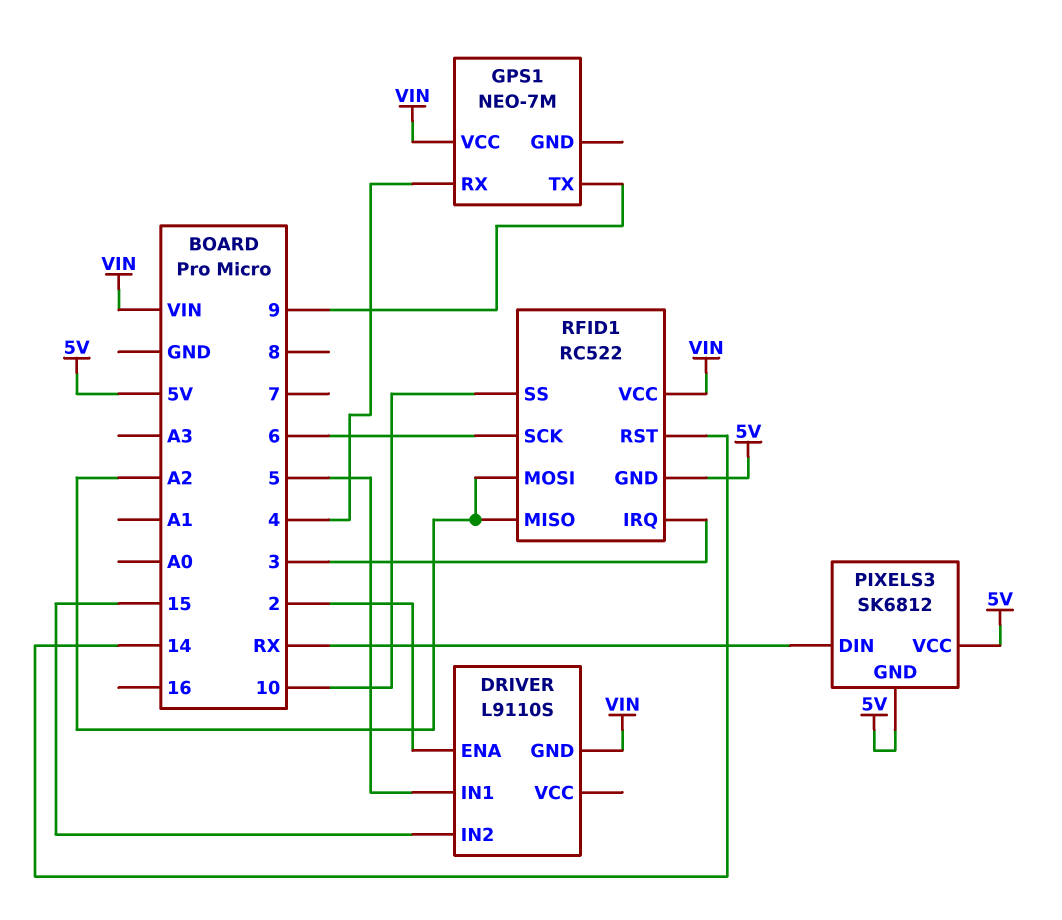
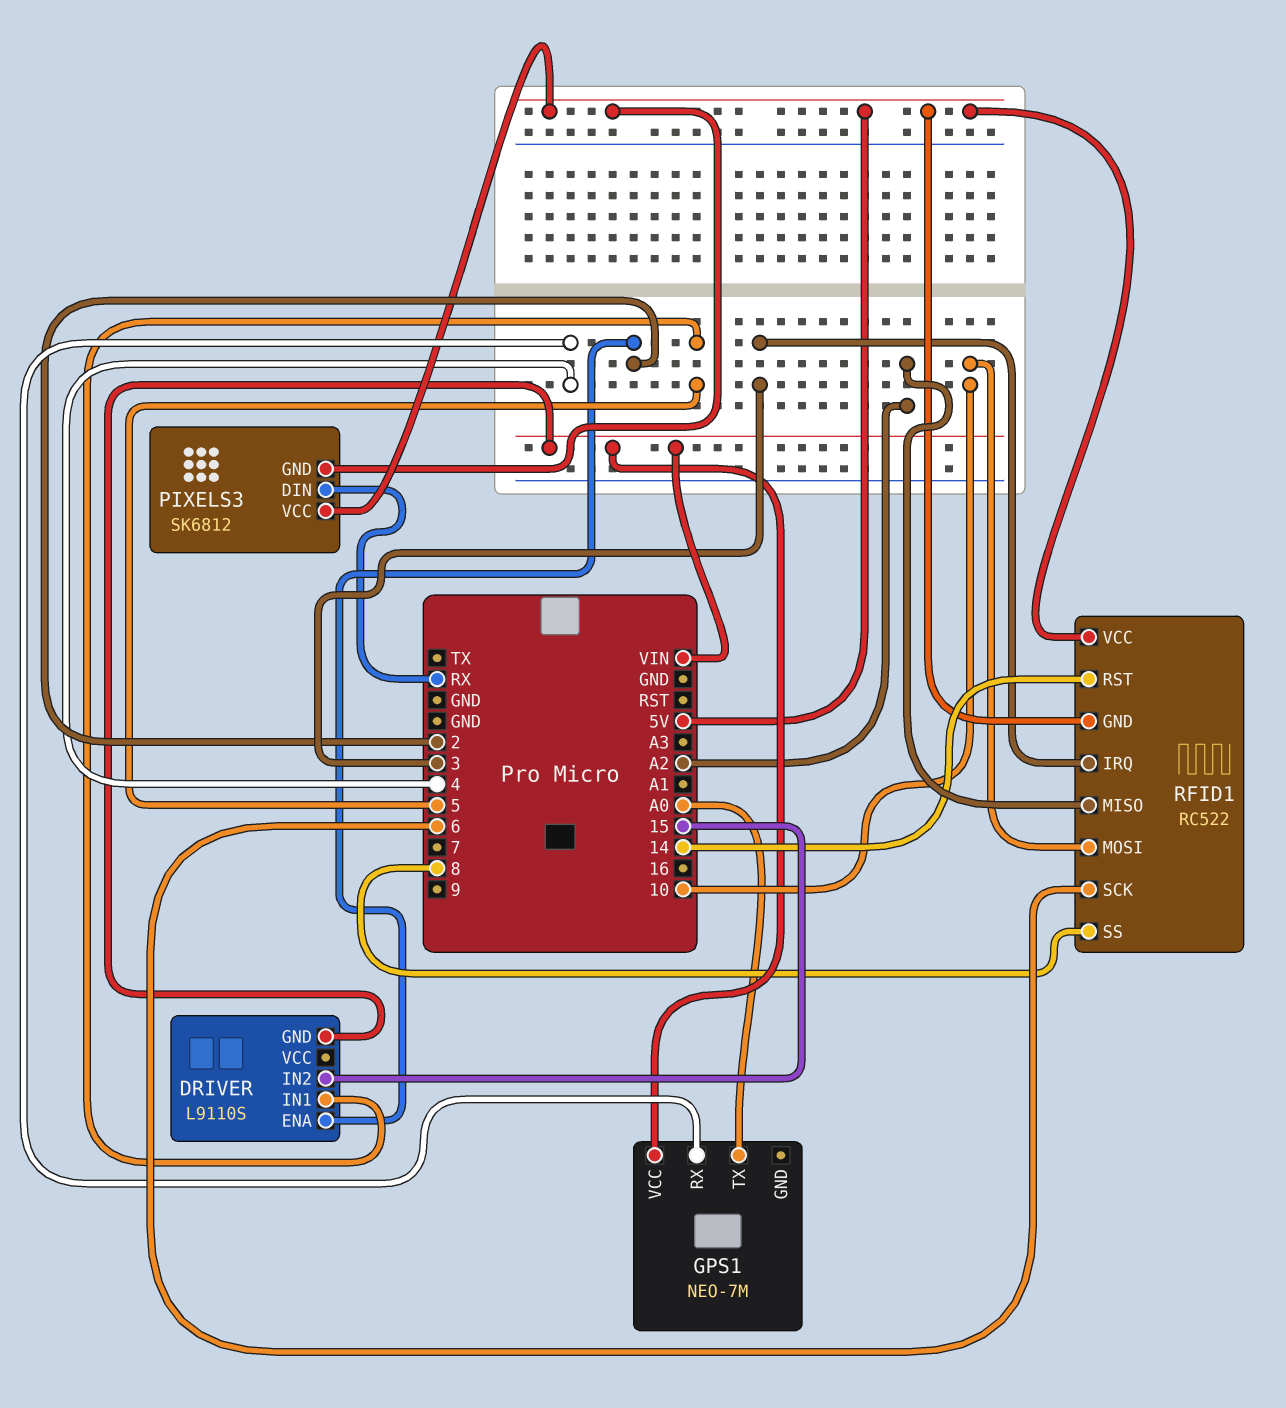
GPS1 pin TX: 9 -> A0
RFID1 pin MOSI: A2 -> 10
RFID1 pin SS: 10 -> 8
RFID1 pin VCC: VIN -> 5V

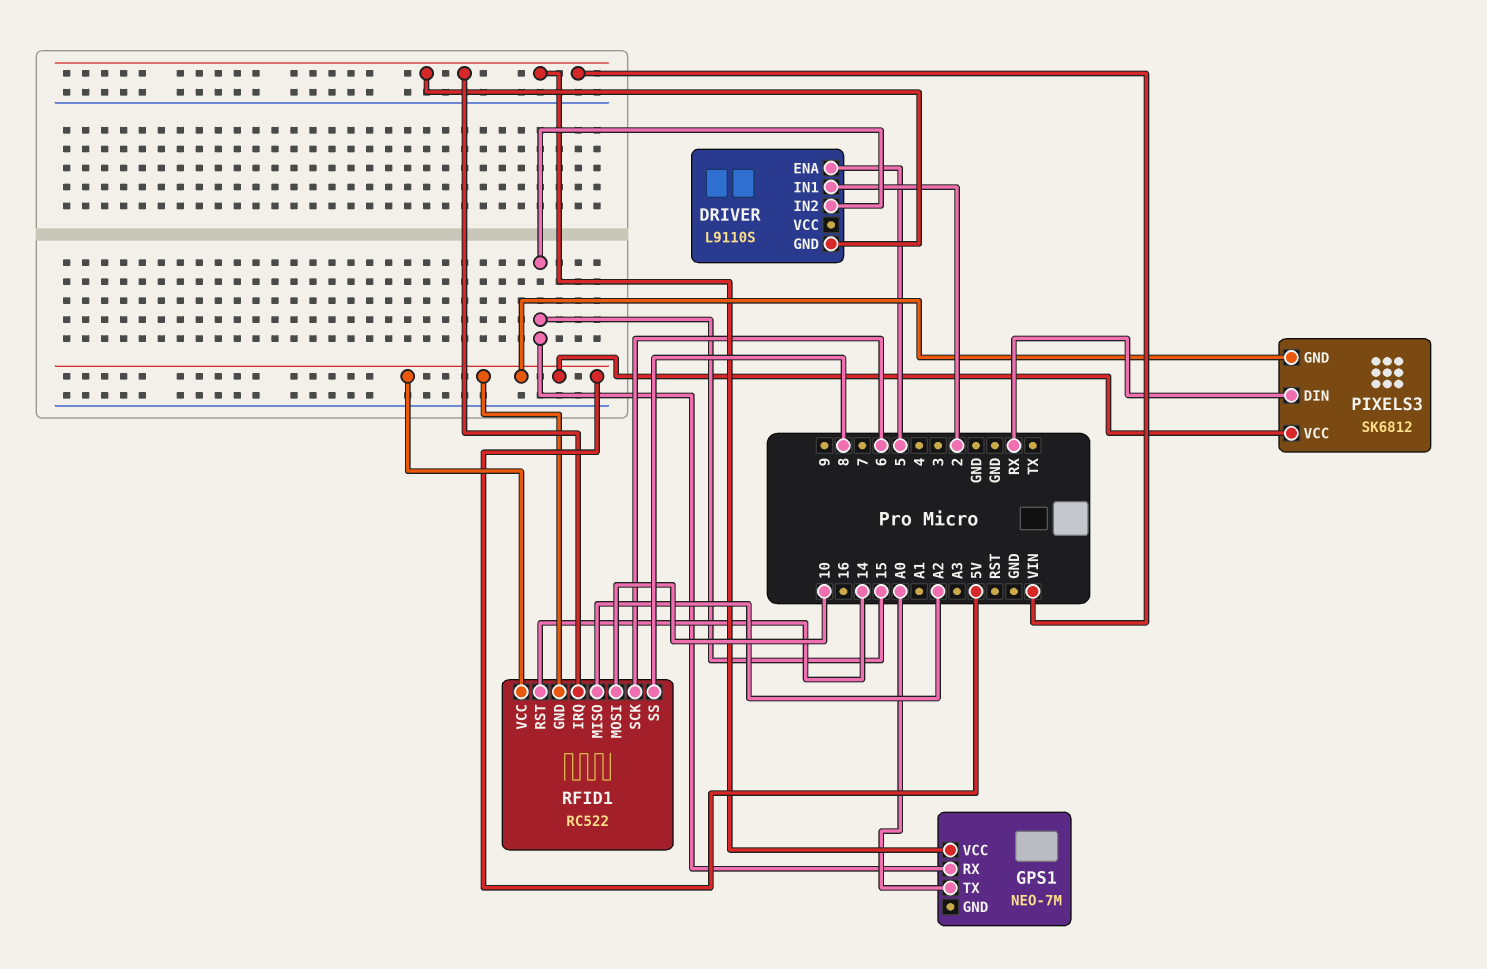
DRIVER pin ENA: 2 -> 5
DRIVER pin IN1: 5 -> 2
GPS1 pin RX: 4 -> 15
RFID1 pin IRQ: 3 -> VIN

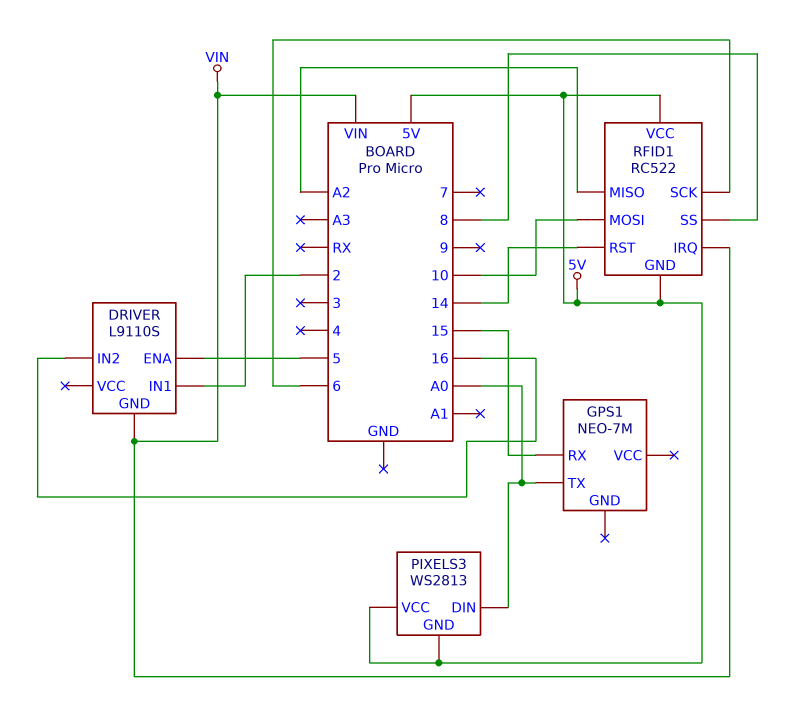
DRIVER pin IN2: 15 -> 16
GPS1 pin VCC: VIN -> none
PIXELS3: SK6812 -> WS2813
PIXELS3 pin DIN: RX -> A0

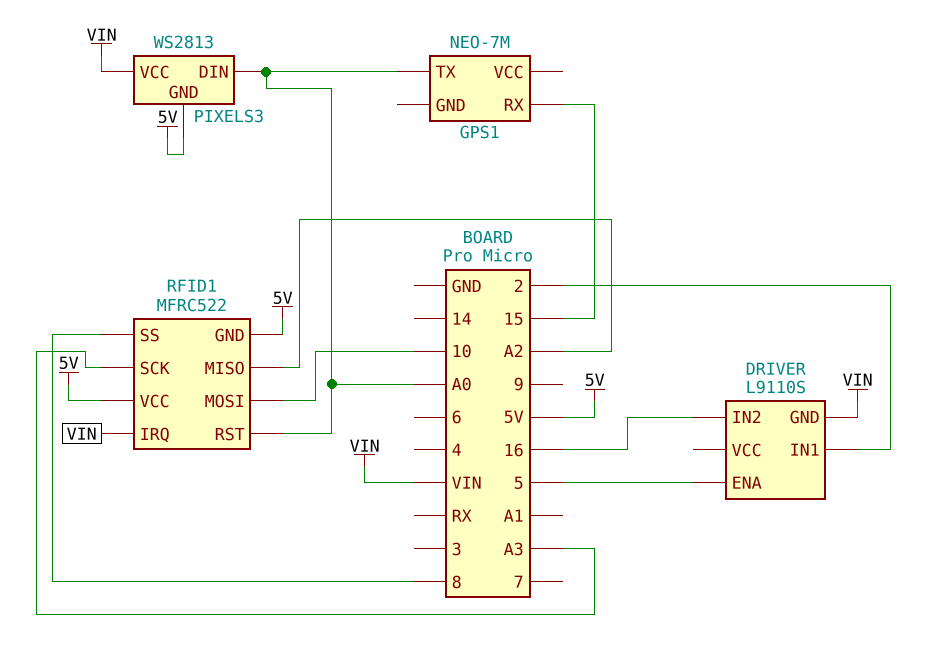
PIXELS3 pin VCC: 5V -> VIN
RFID1: RC522 -> MFRC522
RFID1 pin RST: 14 -> A0
RFID1 pin SCK: 6 -> A3

